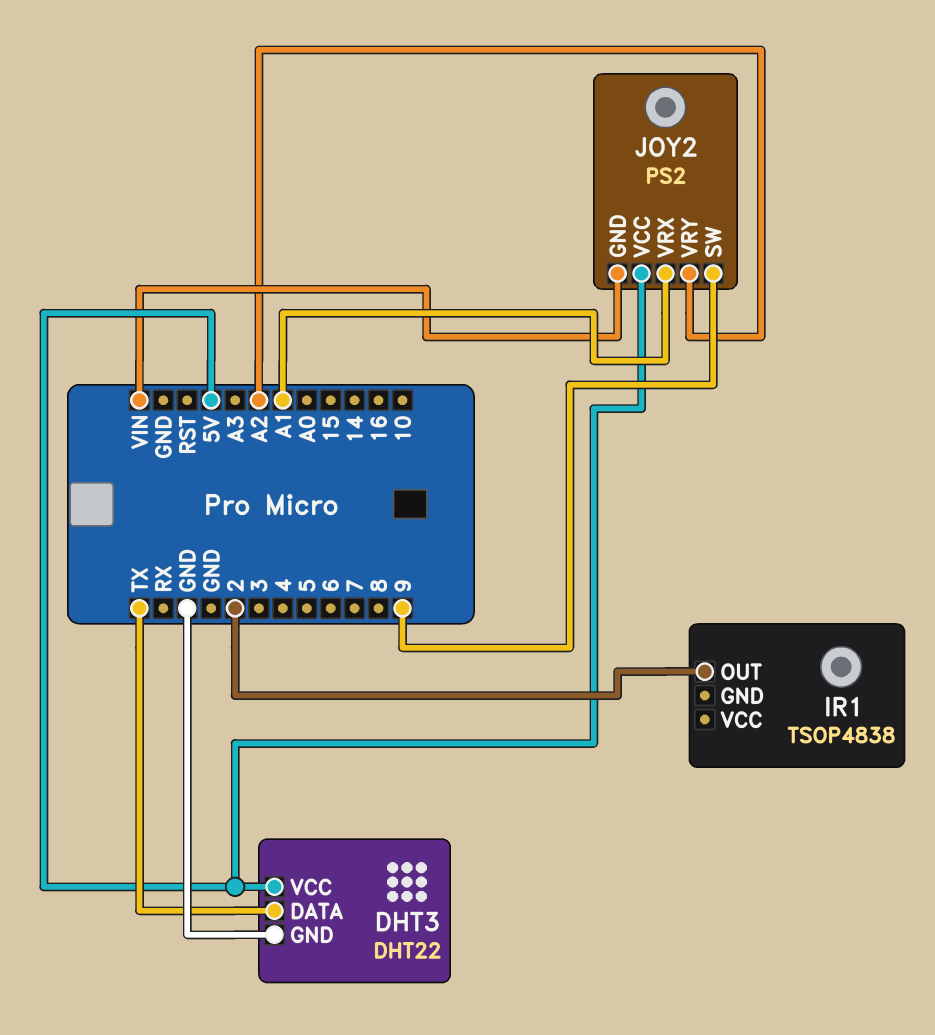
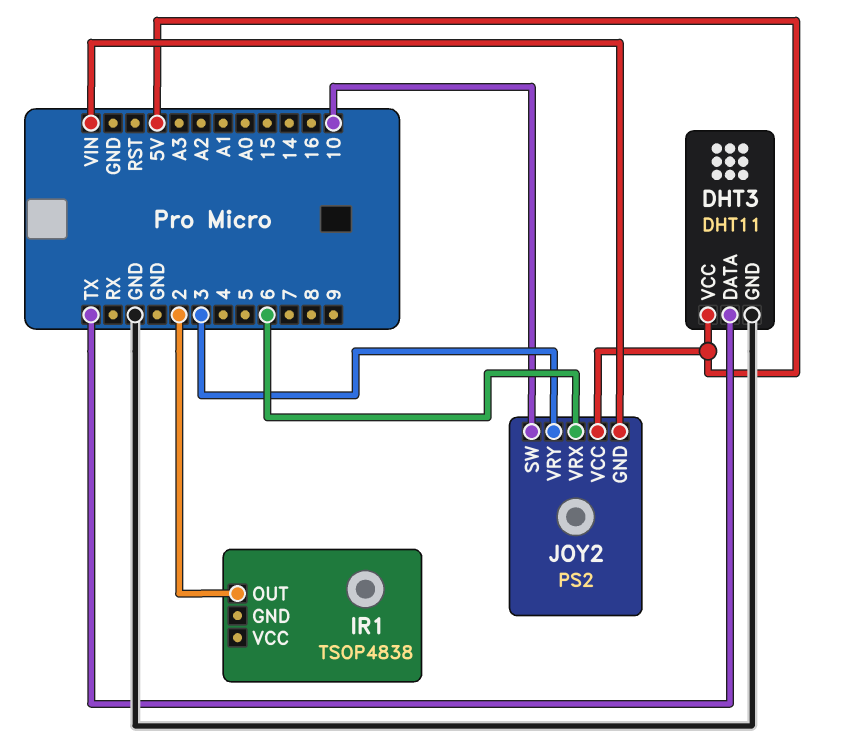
DHT3: DHT22 -> DHT11
JOY2 pin SW: 9 -> 10
JOY2 pin VRX: A1 -> 6
JOY2 pin VRY: A2 -> 3

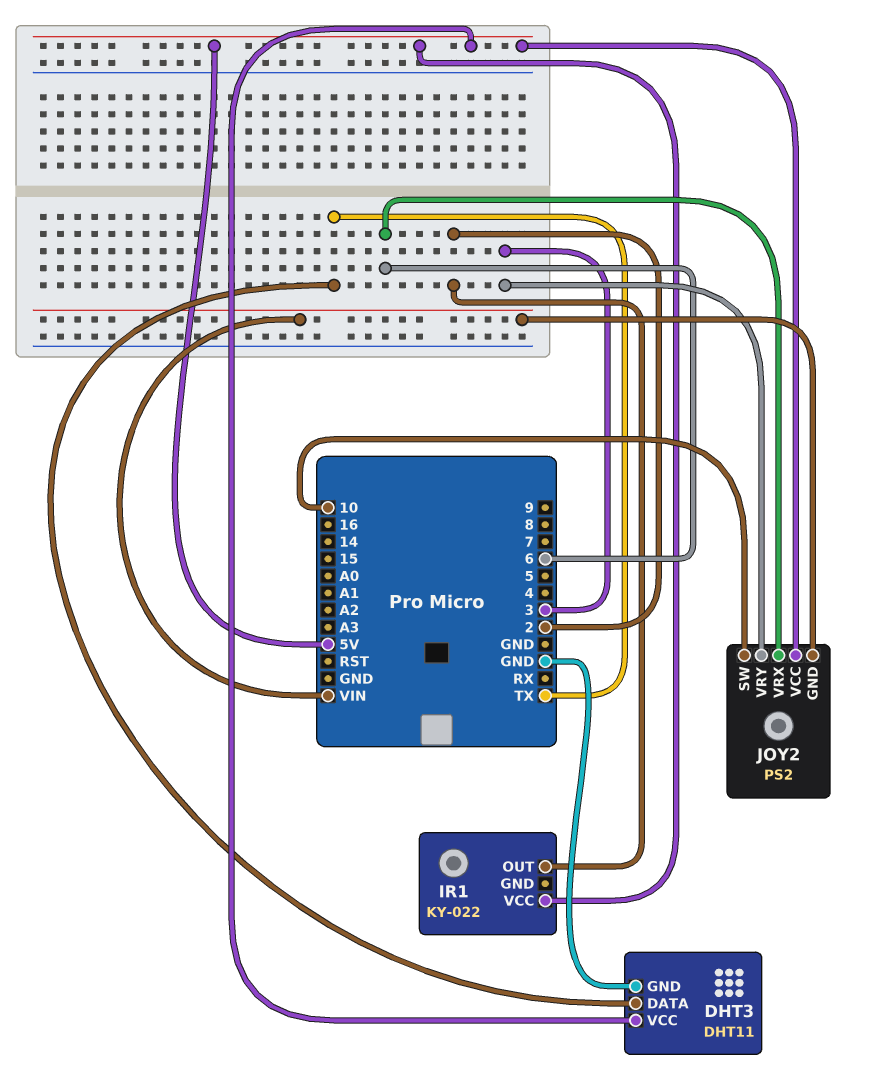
IR1: TSOP4838 -> KY-022
IR1 pin VCC: none -> 5V

